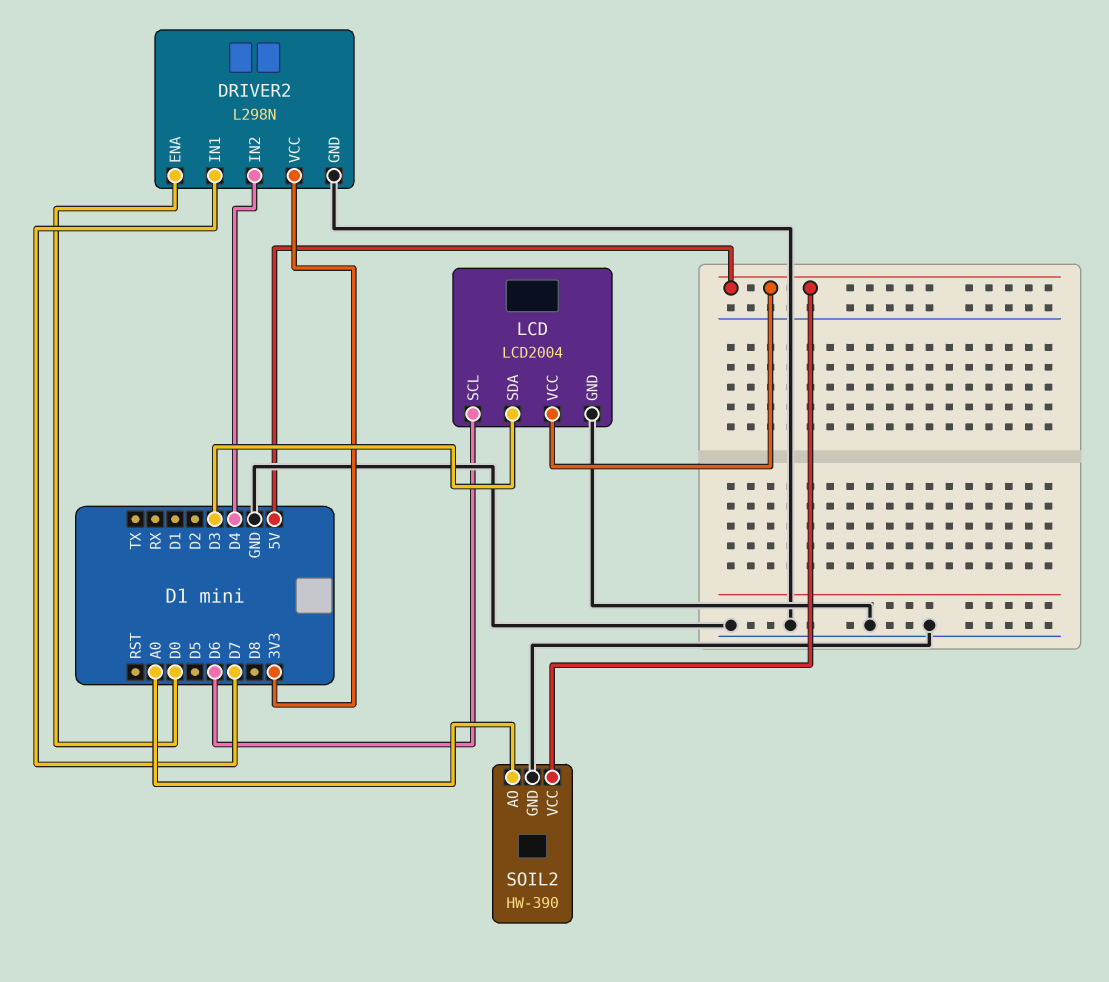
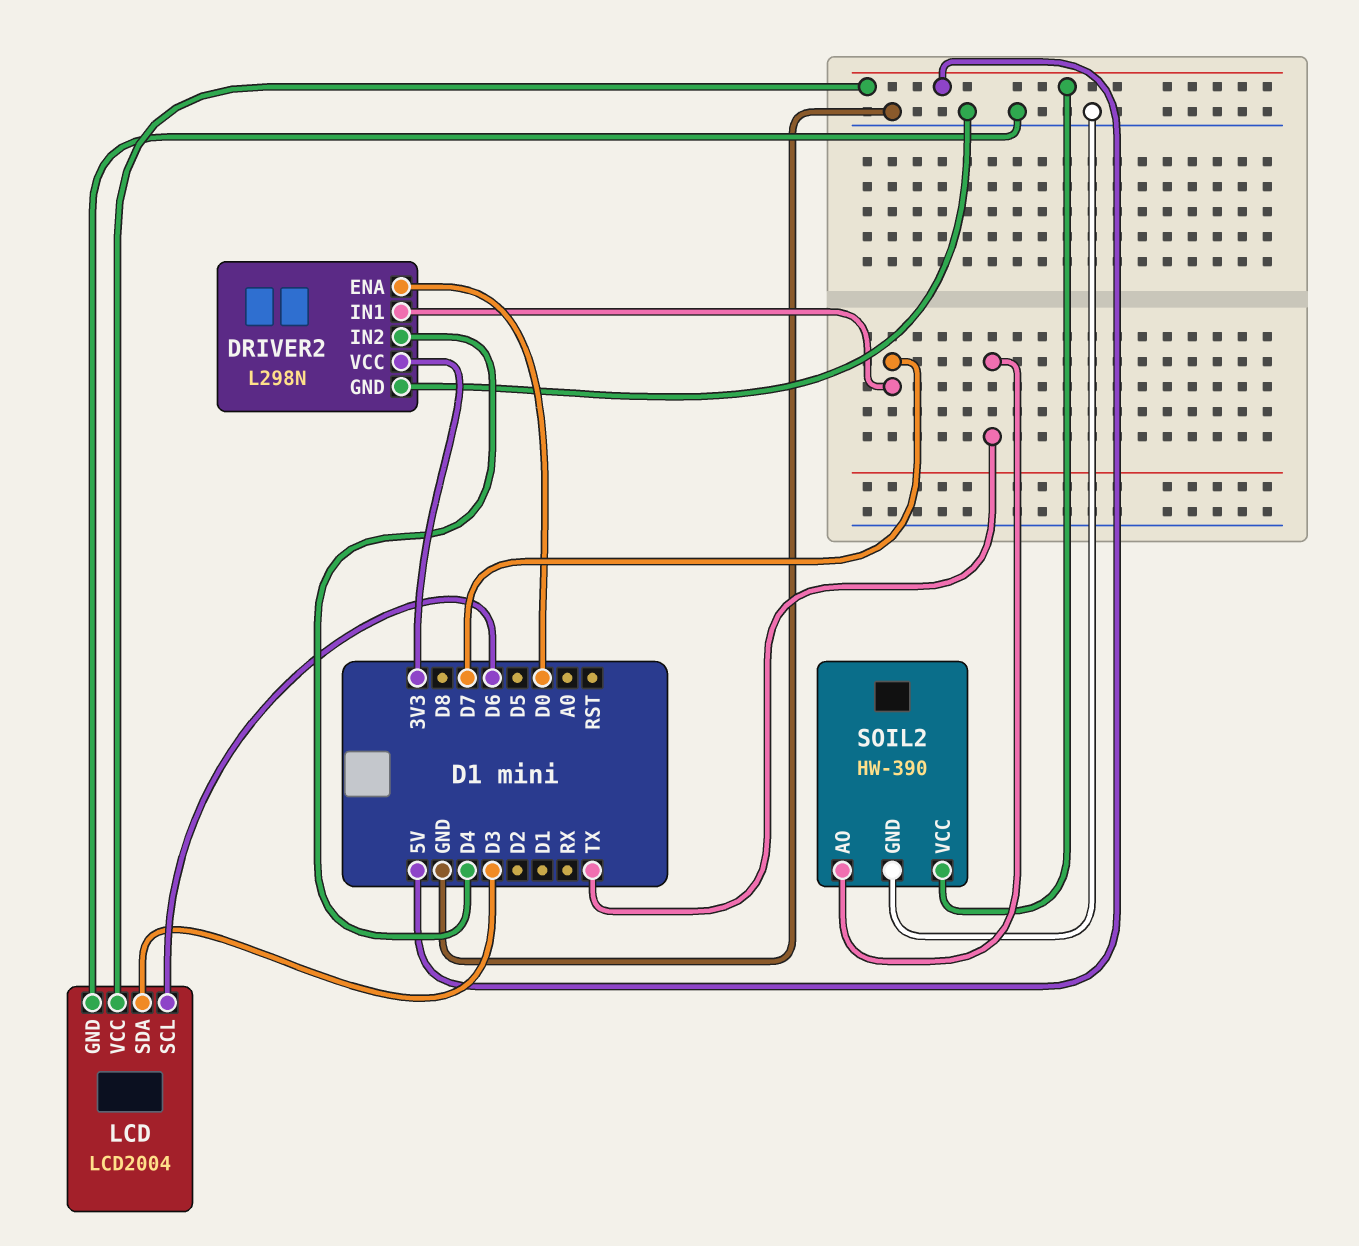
SOIL2 pin AO: A0 -> TX

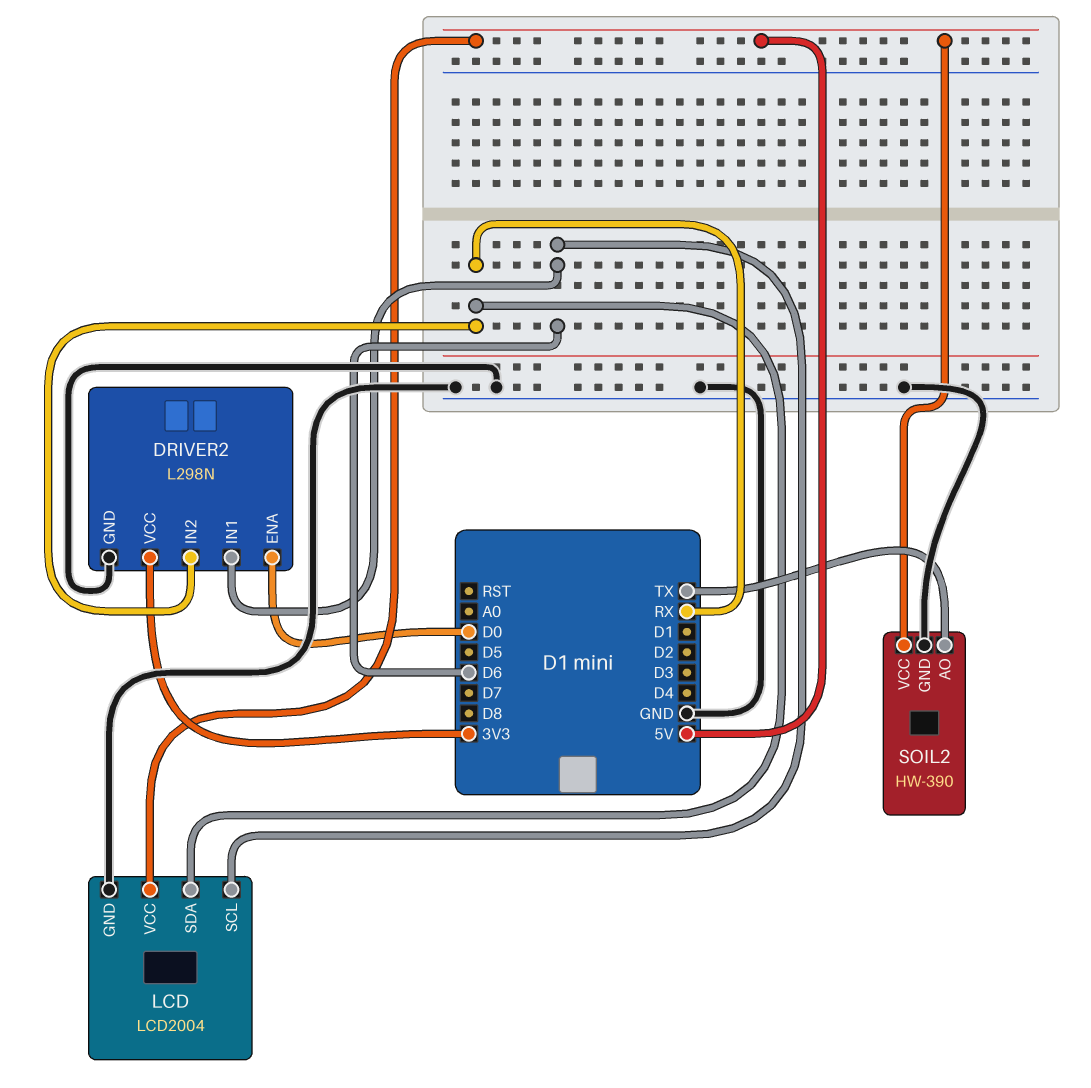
DRIVER2 pin IN1: D7 -> D6
DRIVER2 pin IN2: D4 -> RX
LCD pin SDA: D3 -> RX

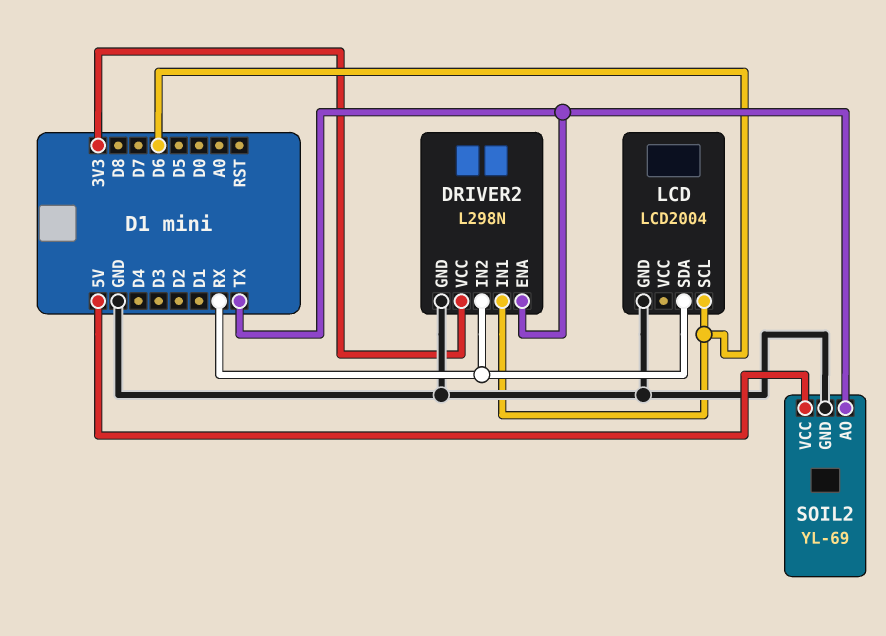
DRIVER2 pin ENA: D0 -> TX
LCD pin VCC: 5V -> none
SOIL2: HW-390 -> YL-69

